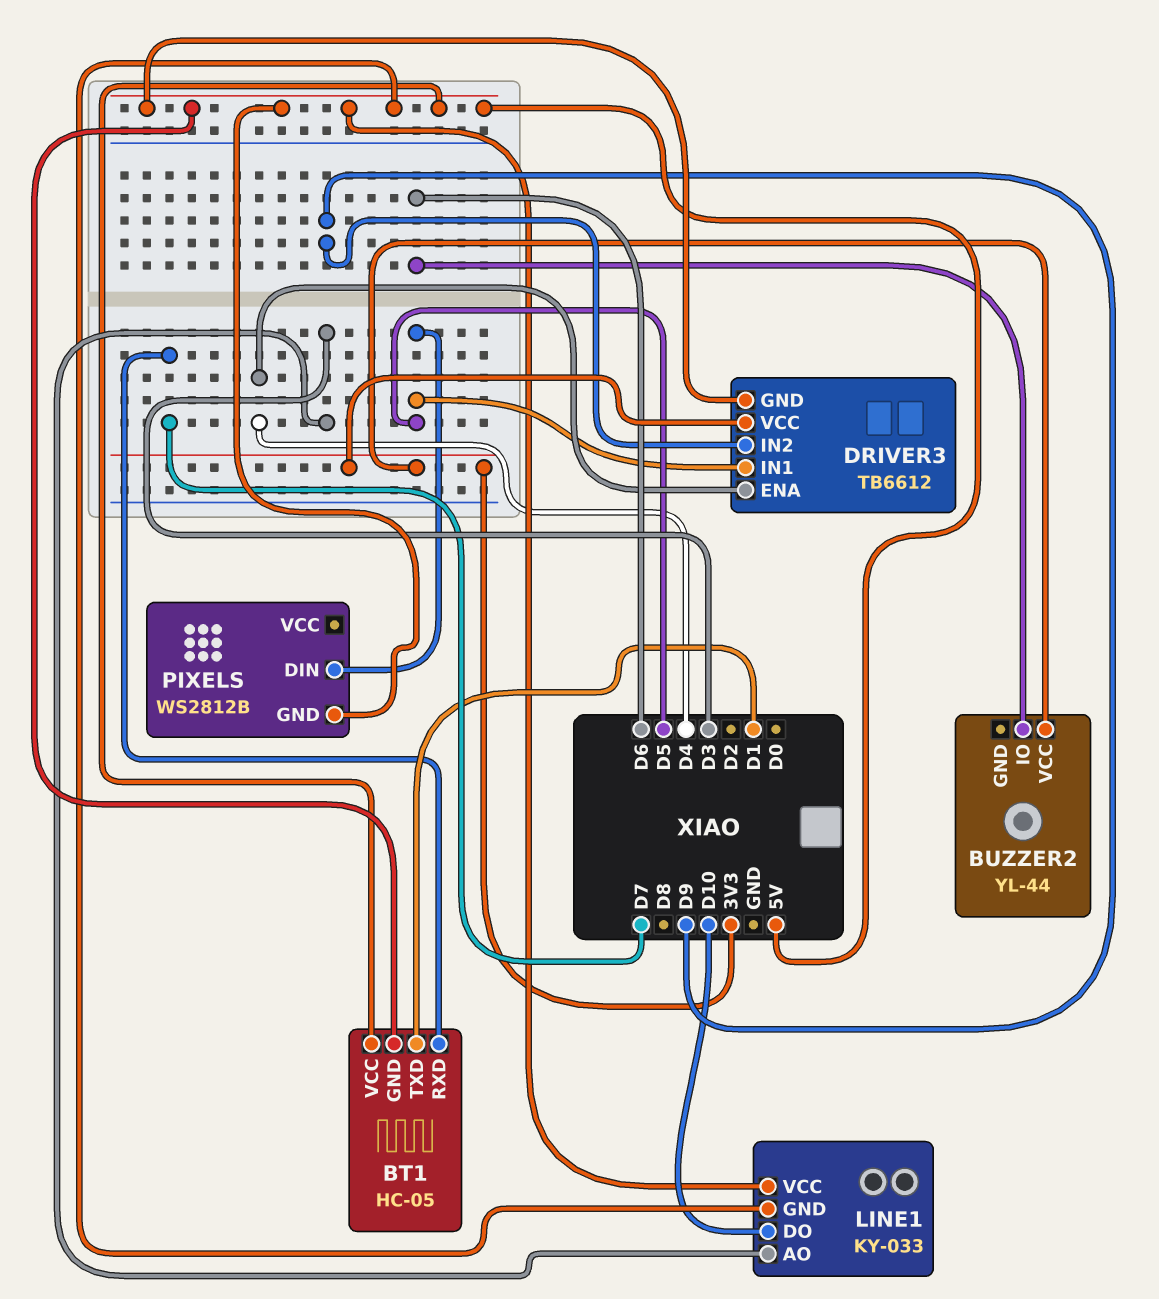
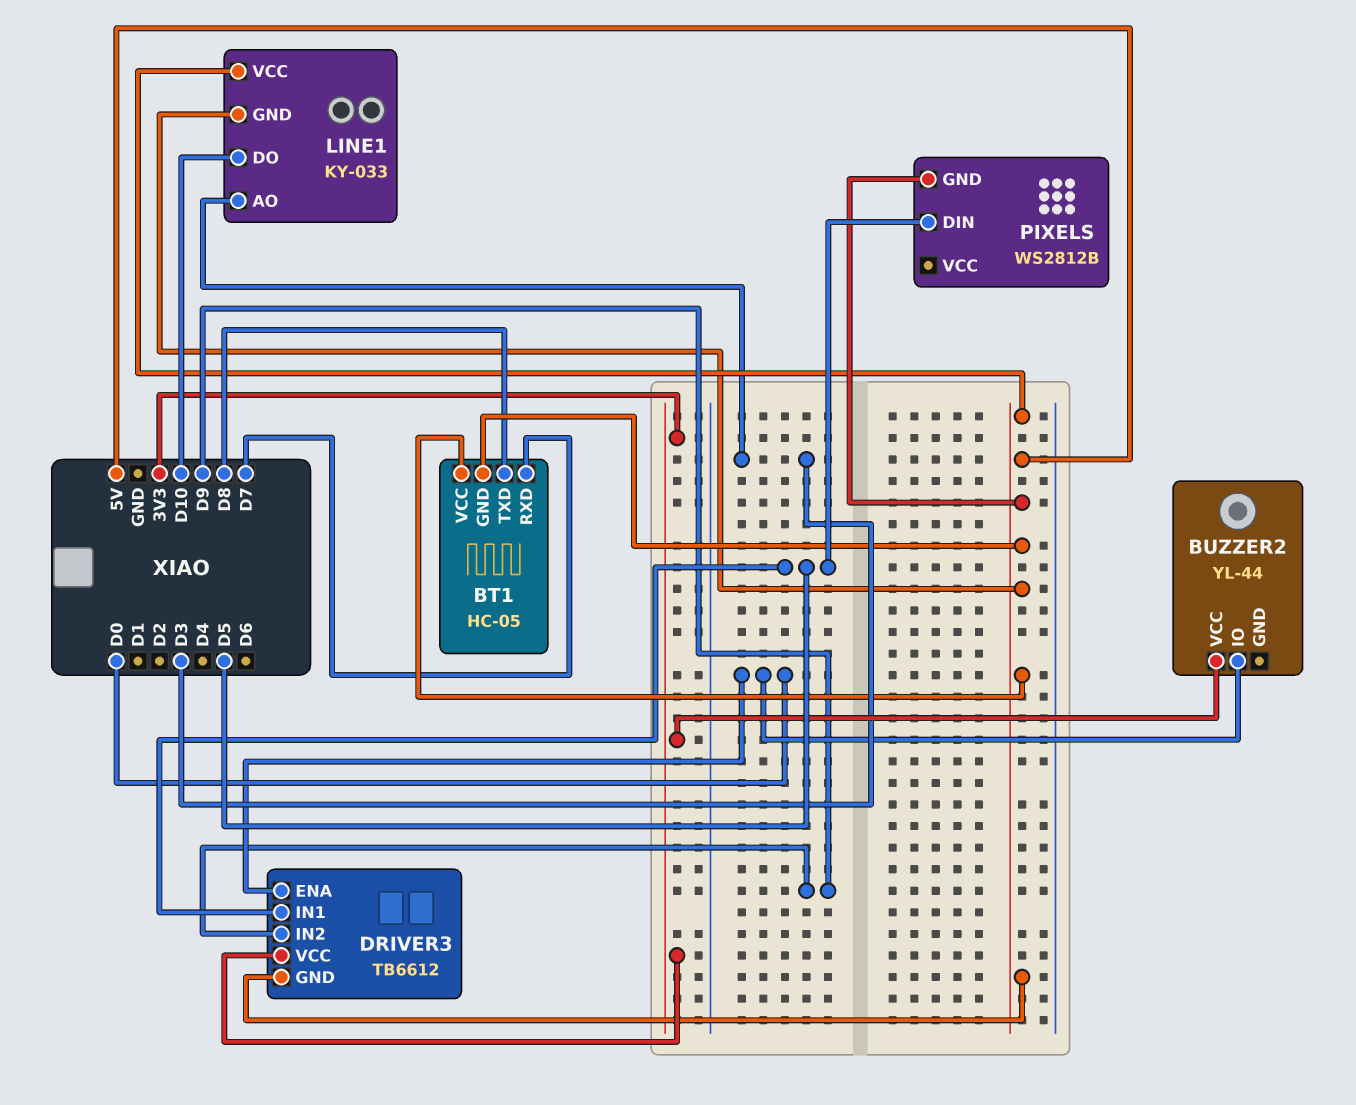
BT1 pin TXD: D1 -> D8
BUZZER2 pin IO: D6 -> D0
DRIVER3 pin ENA: D4 -> D0

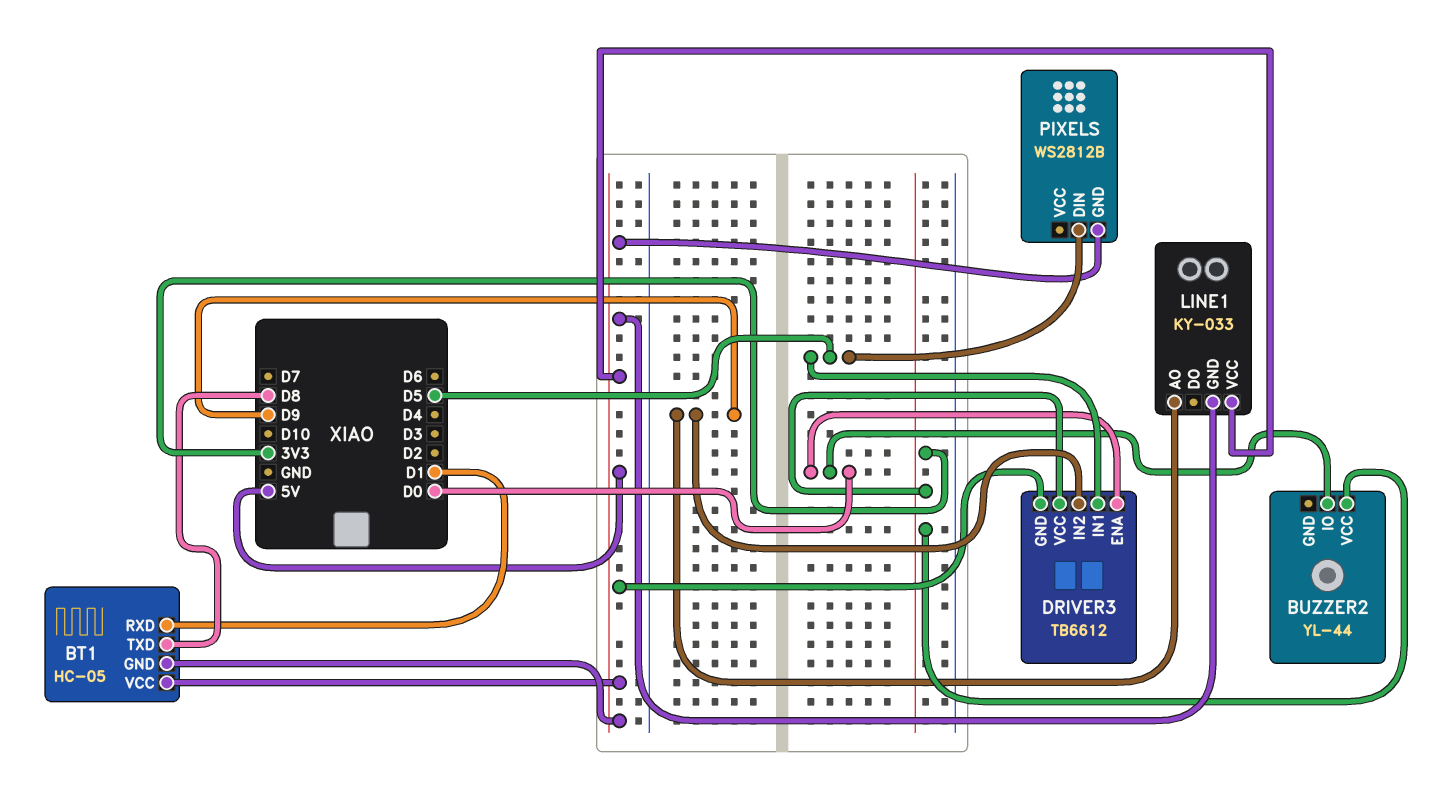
BT1 pin RXD: D7 -> D1
LINE1 pin AO: D3 -> D9
LINE1 pin DO: D10 -> none

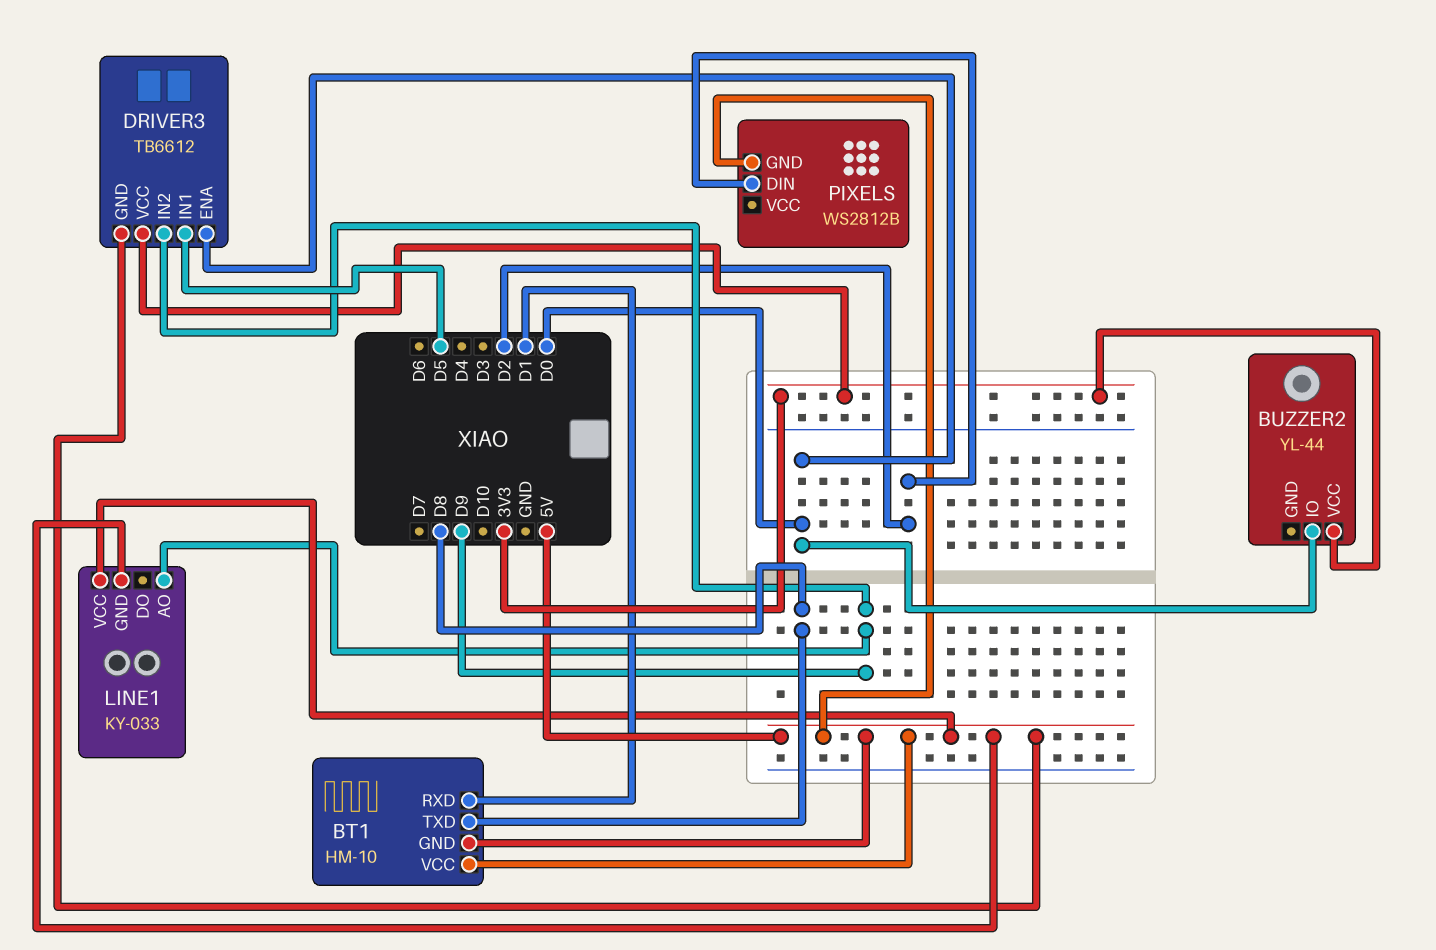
BT1: HC-05 -> HM-10
PIXELS pin DIN: D5 -> D2

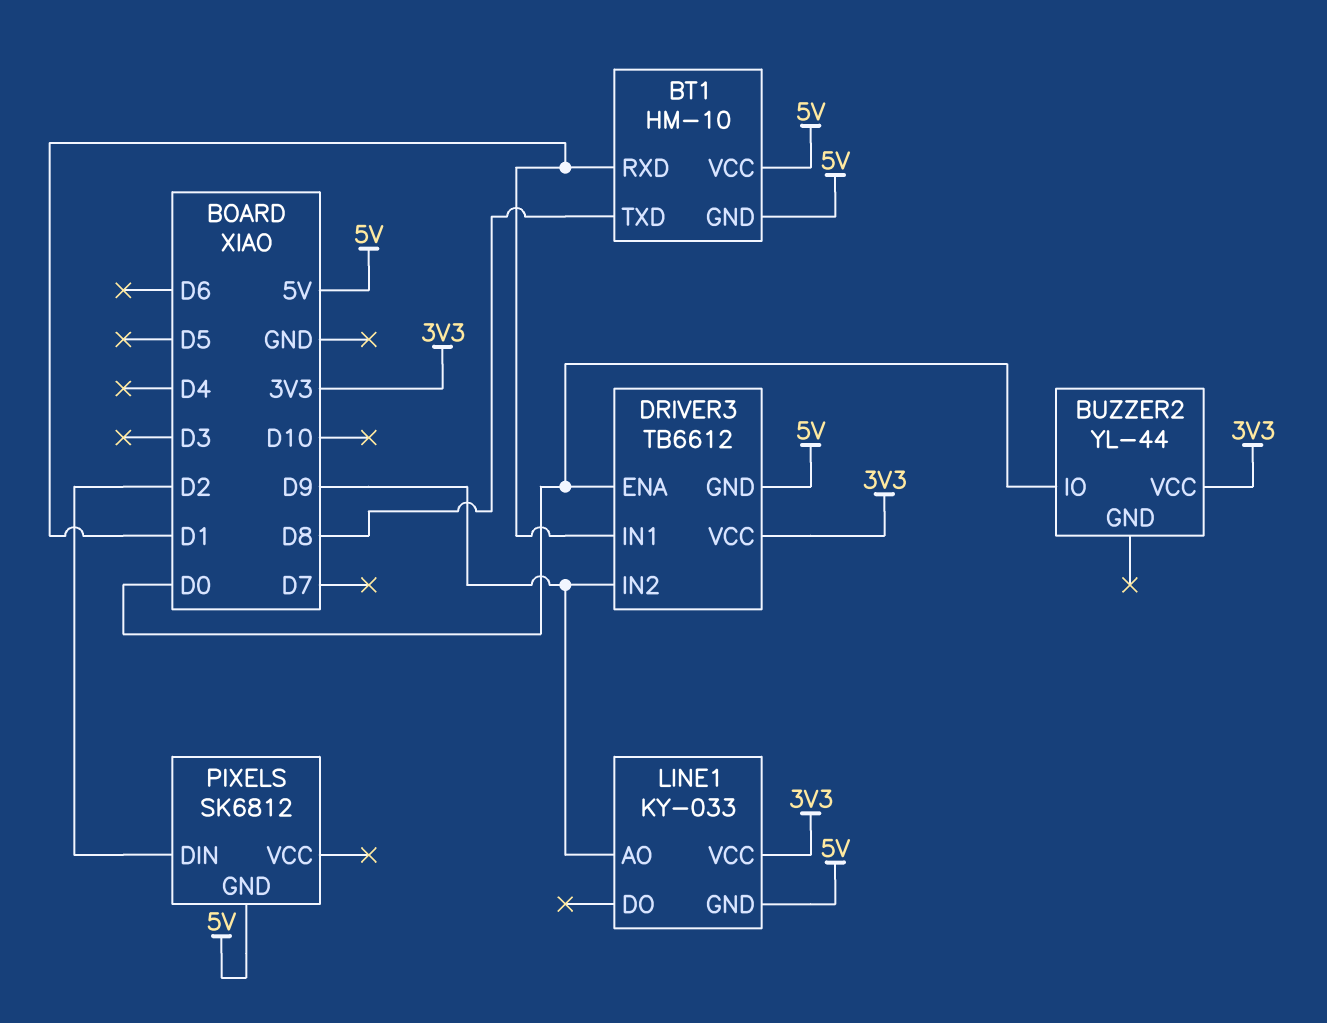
DRIVER3 pin IN1: D5 -> D1
LINE1 pin VCC: 5V -> 3V3
PIXELS: WS2812B -> SK6812

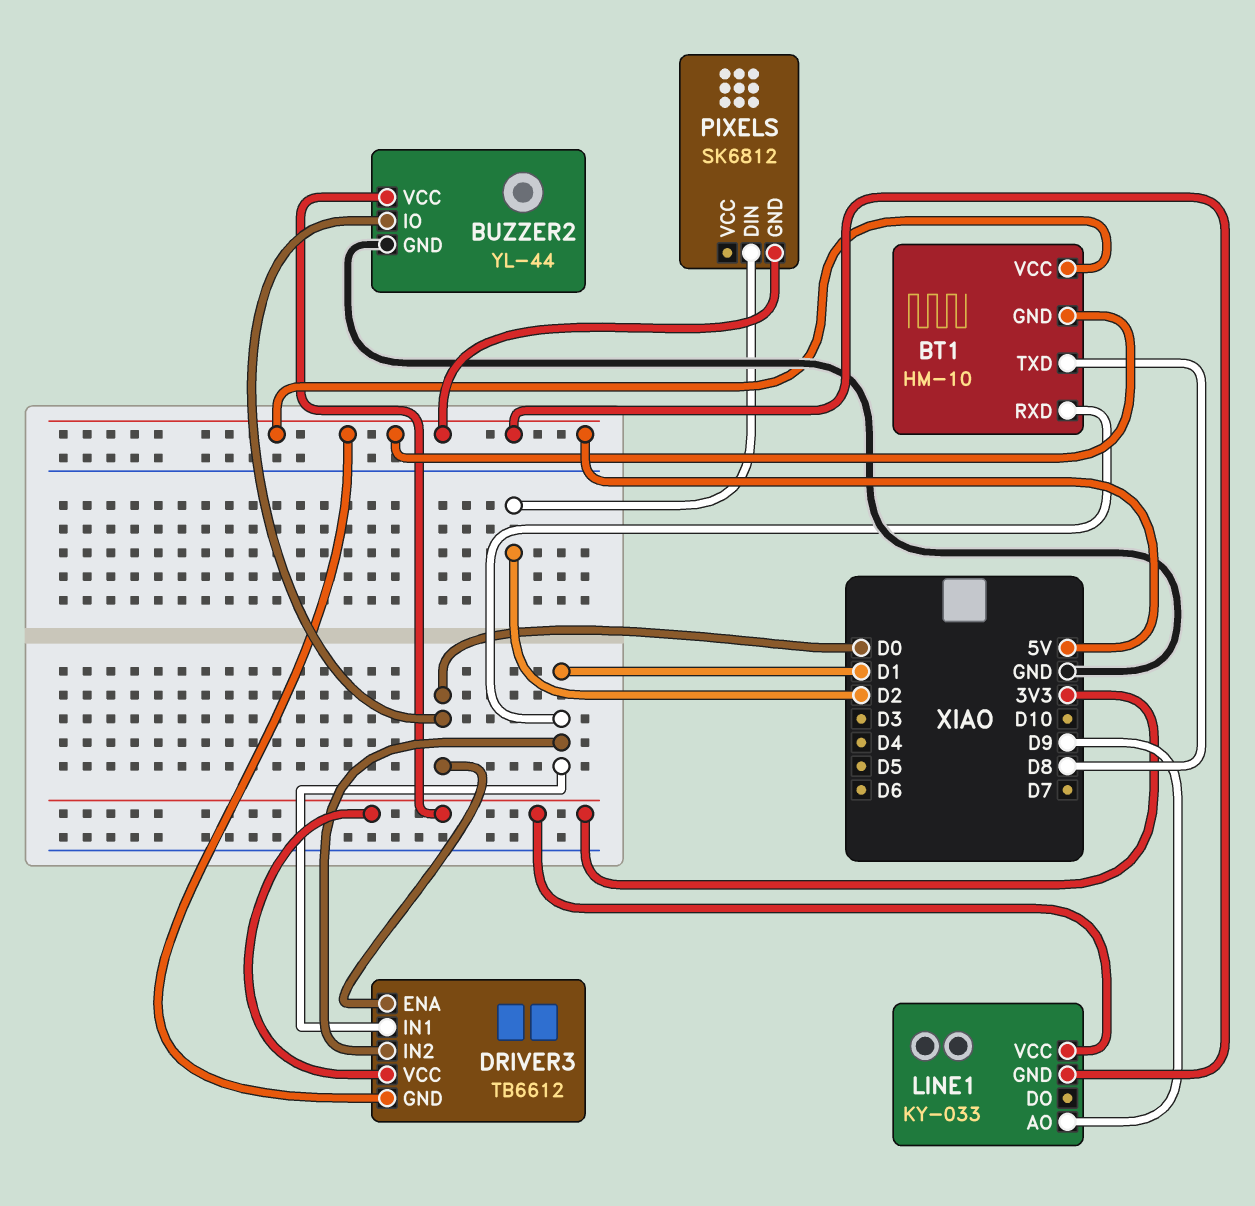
BUZZER2 pin GND: none -> GND
DRIVER3 pin IN2: D9 -> D1

